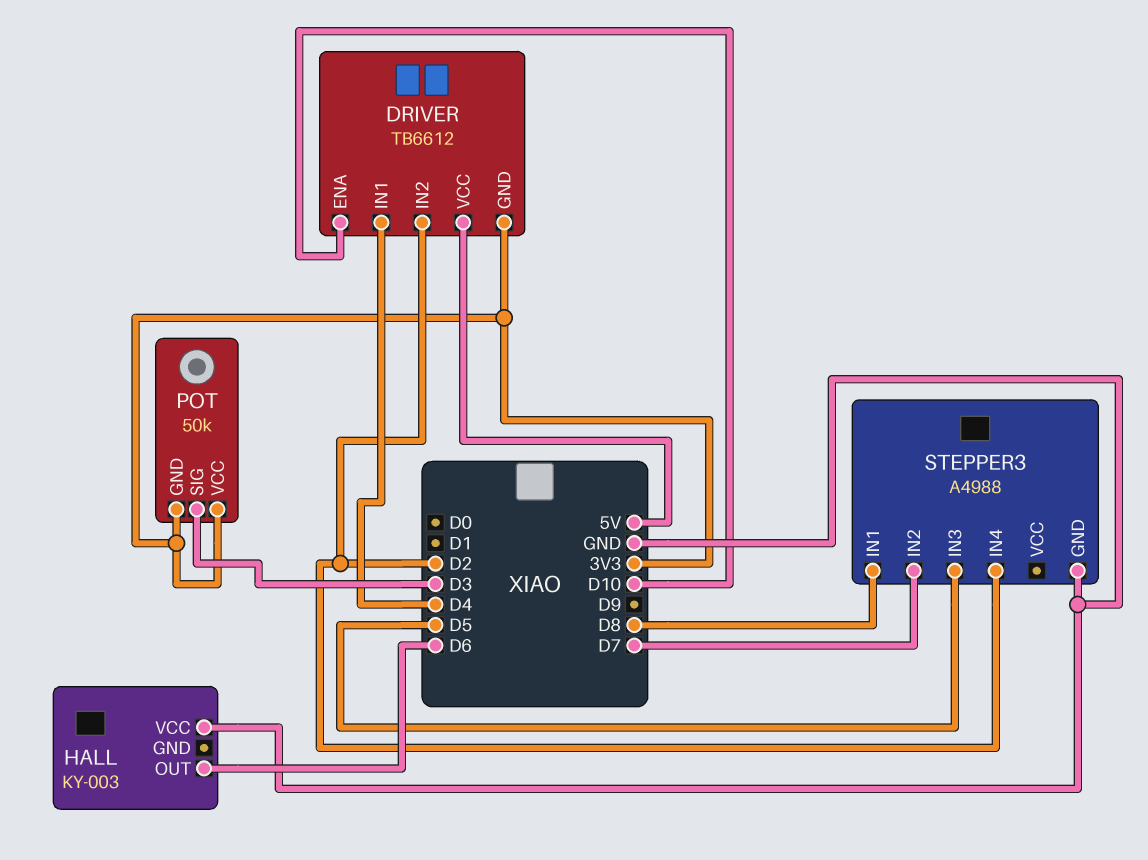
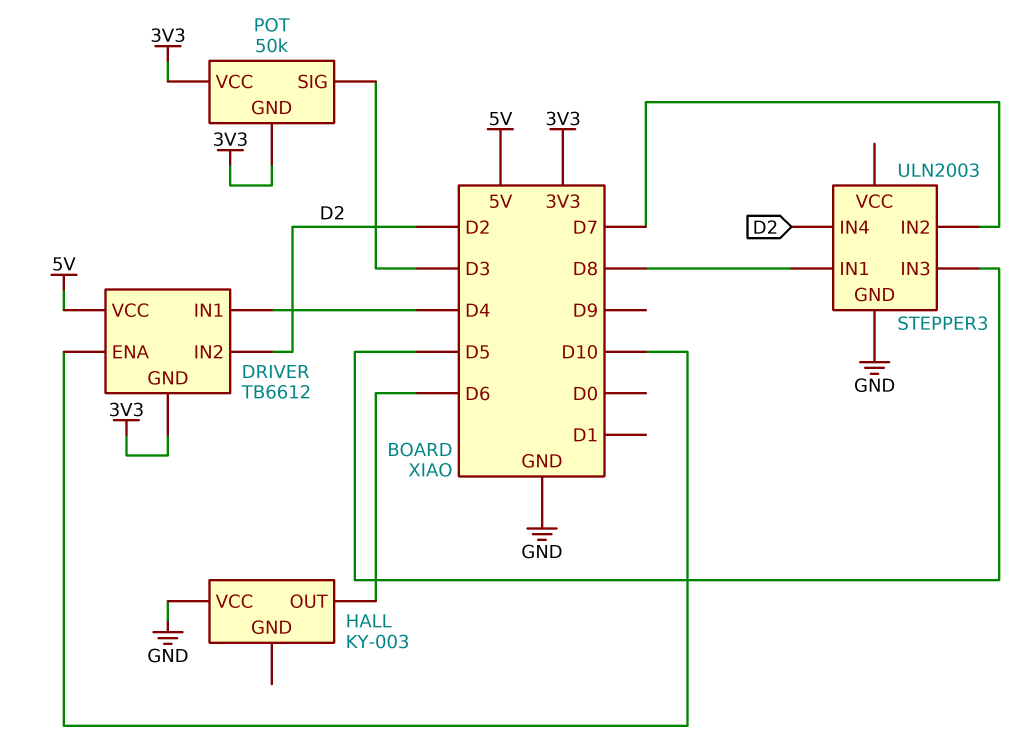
STEPPER3: A4988 -> ULN2003

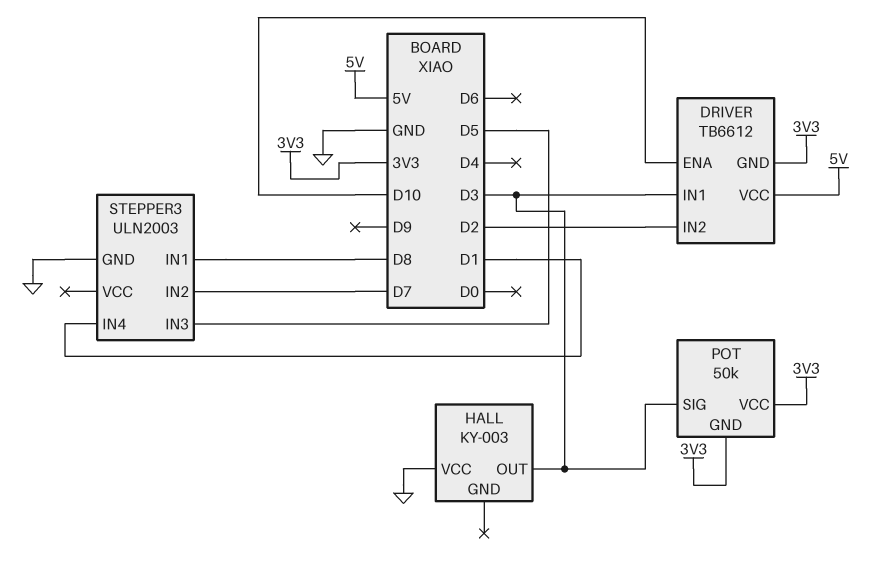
DRIVER pin IN1: D4 -> D3
HALL pin OUT: D6 -> D3
STEPPER3 pin IN4: D2 -> D1

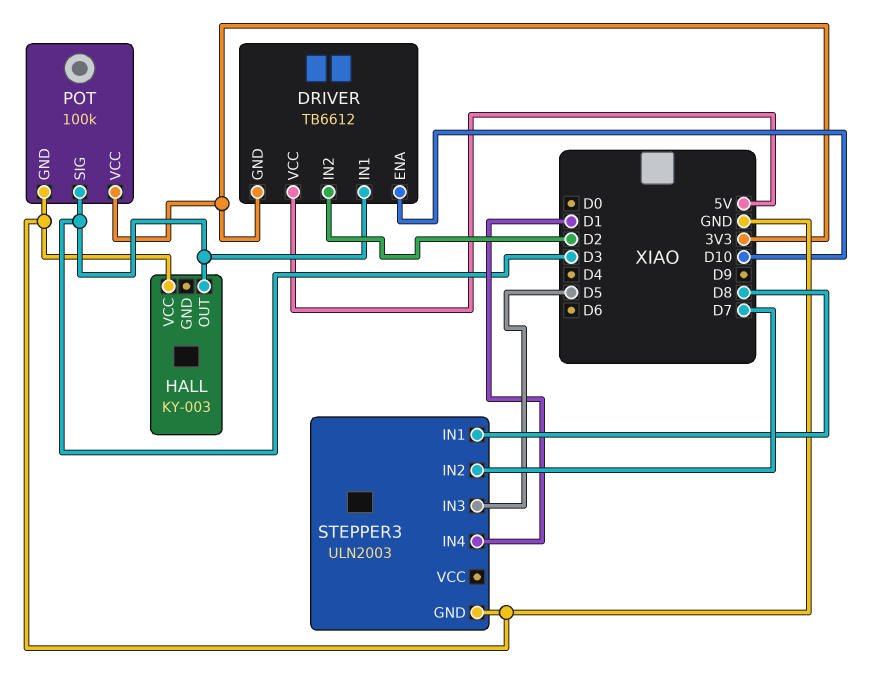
POT: 50k -> 100k
POT pin GND: 3V3 -> GND

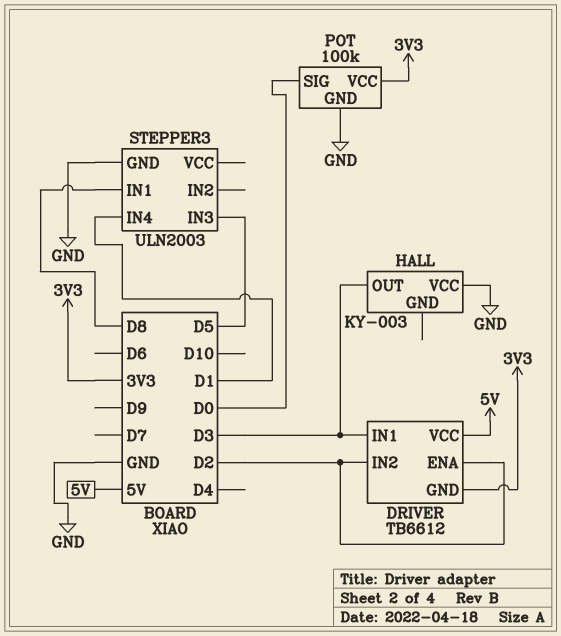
DRIVER pin ENA: D10 -> D2
POT pin SIG: D3 -> D0
STEPPER3 pin IN2: D7 -> none

